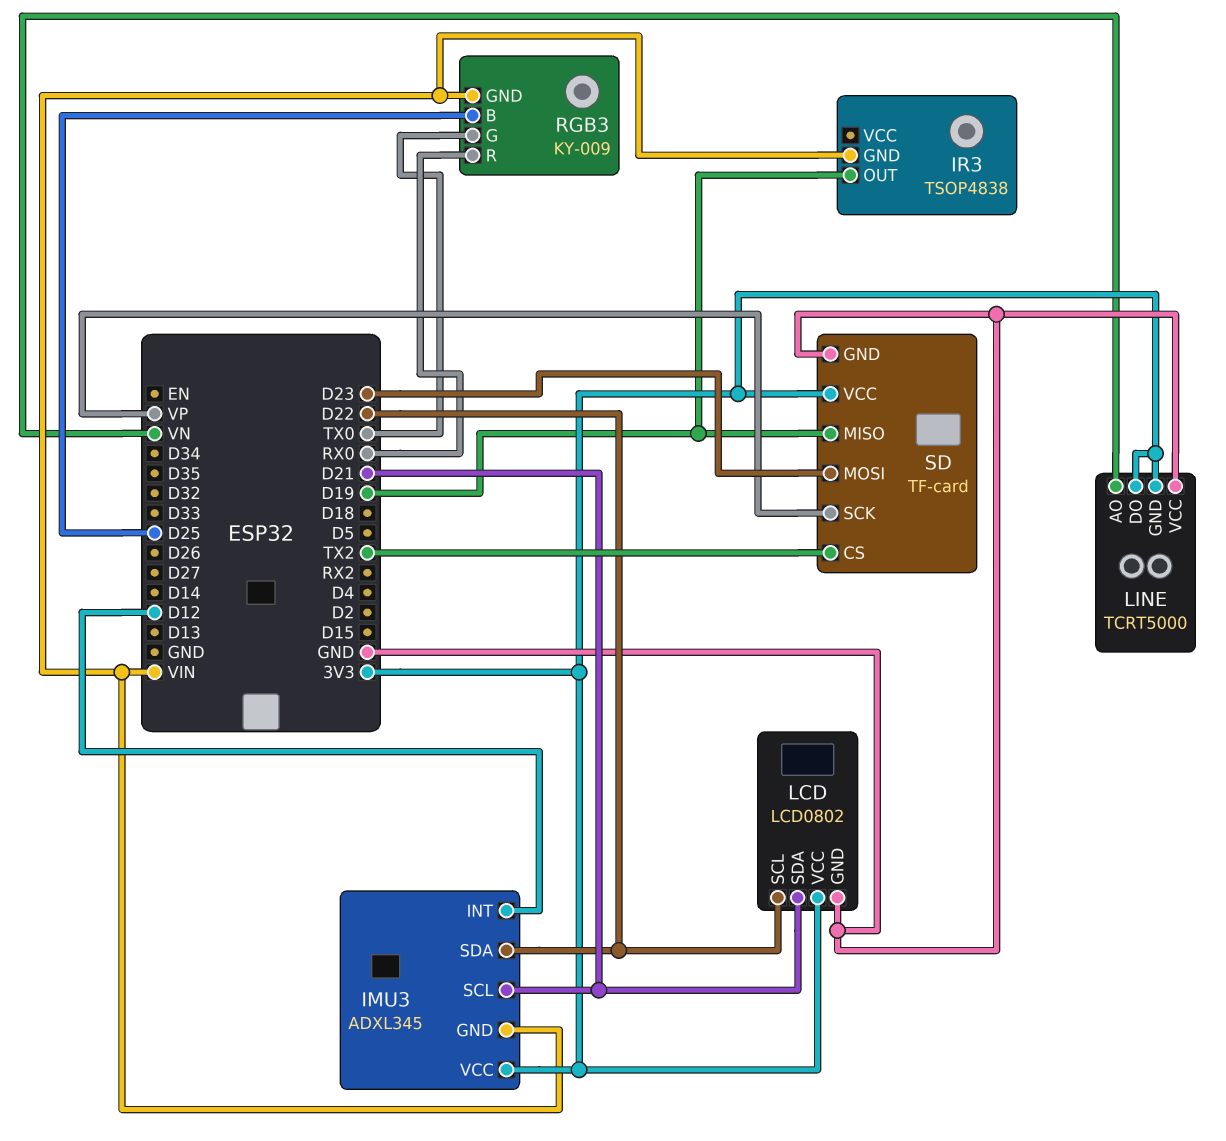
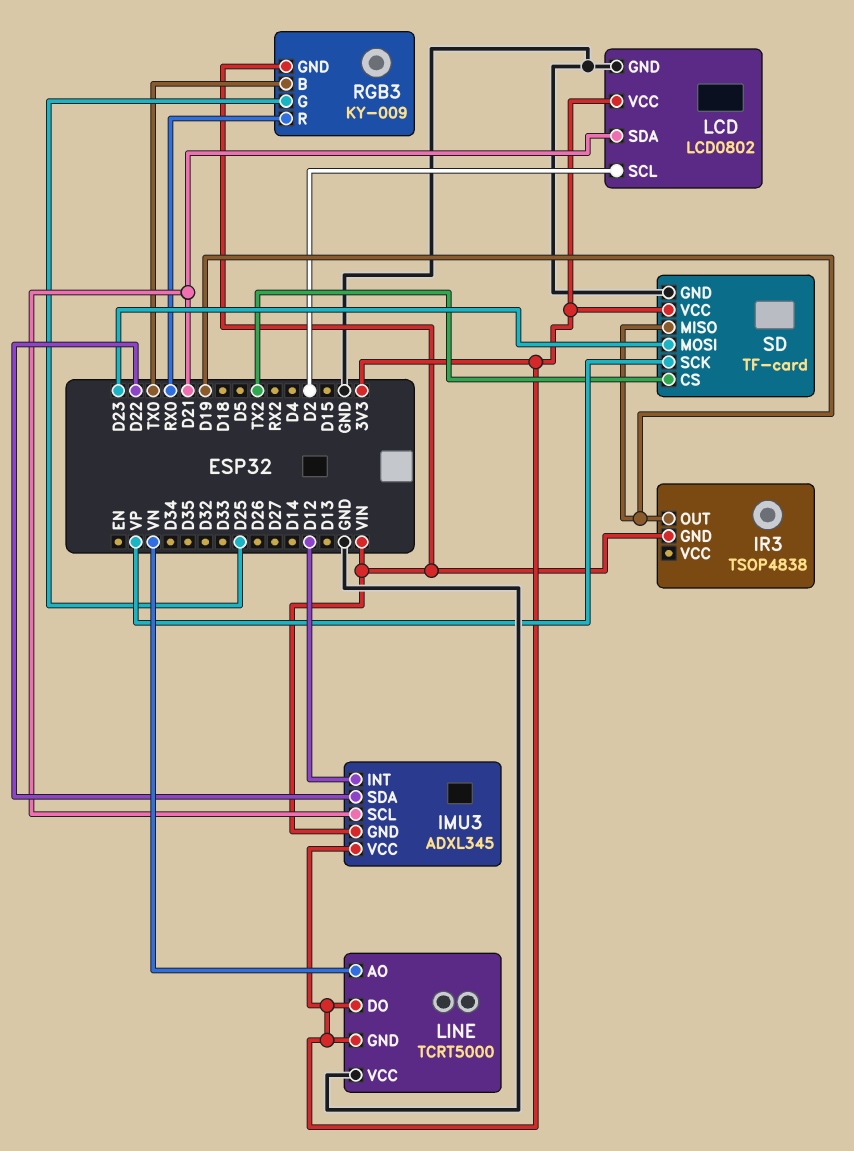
LCD pin SCL: D22 -> D2
RGB3 pin B: D25 -> TX0
RGB3 pin G: TX0 -> D25

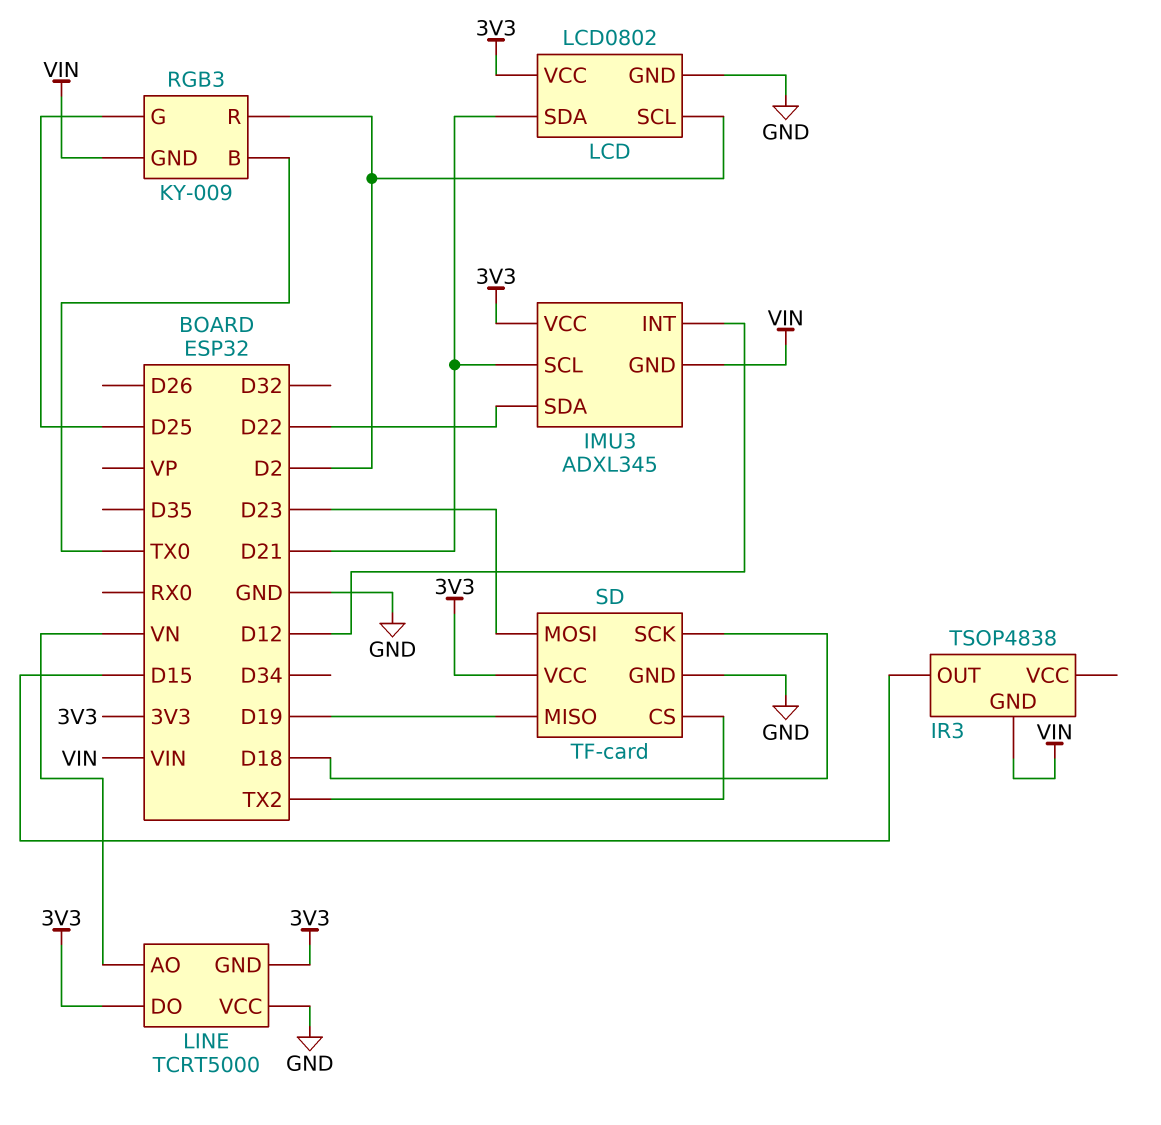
IR3 pin OUT: D19 -> D15
RGB3 pin R: RX0 -> D2
SD pin SCK: VP -> D18

